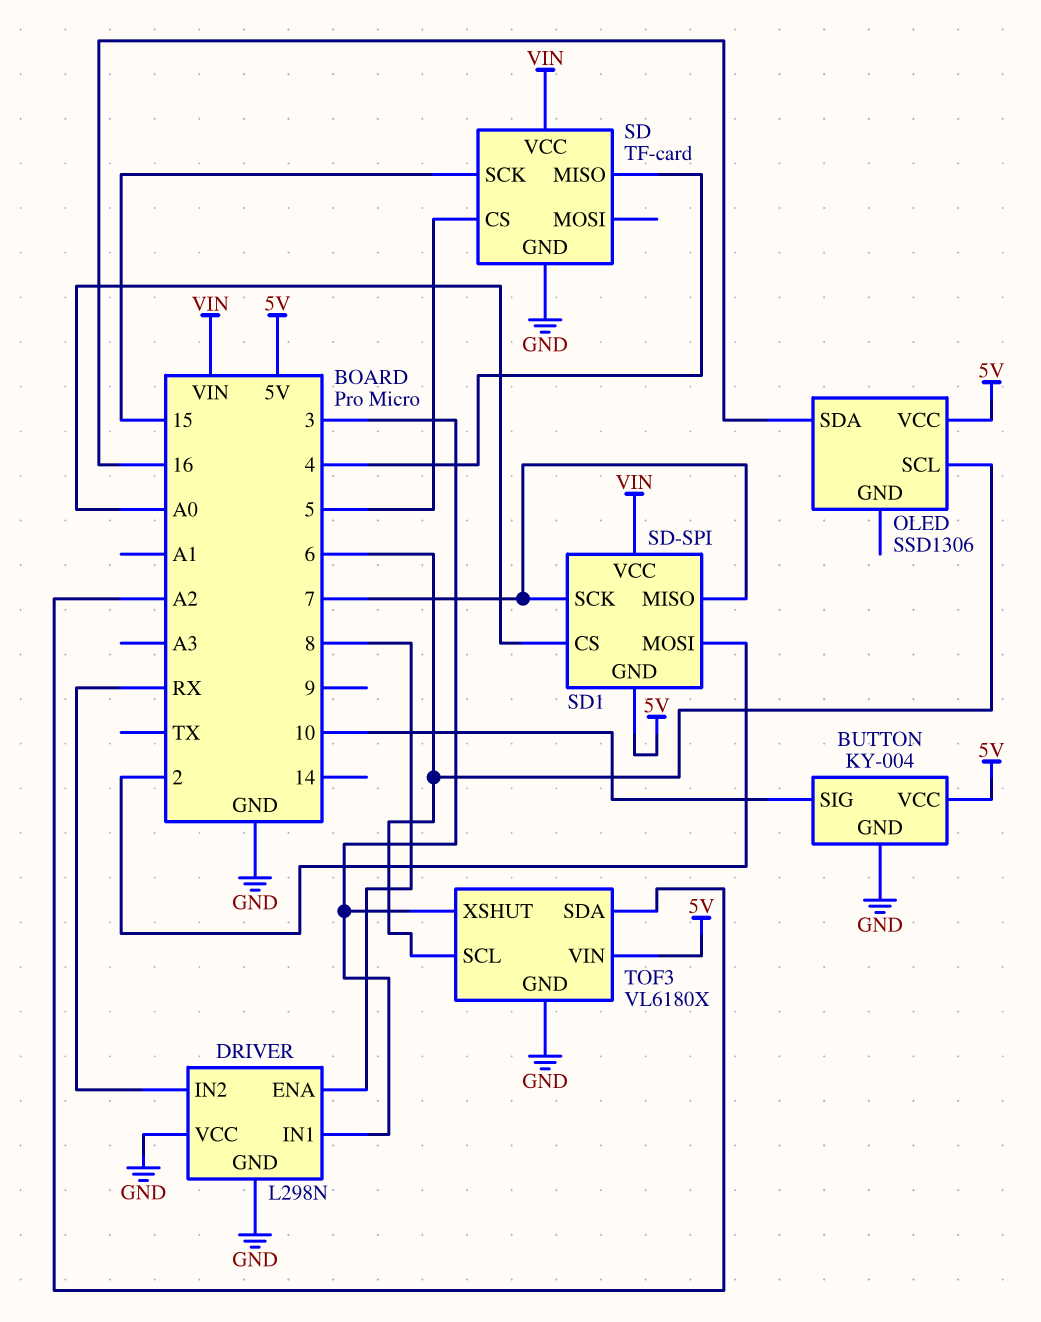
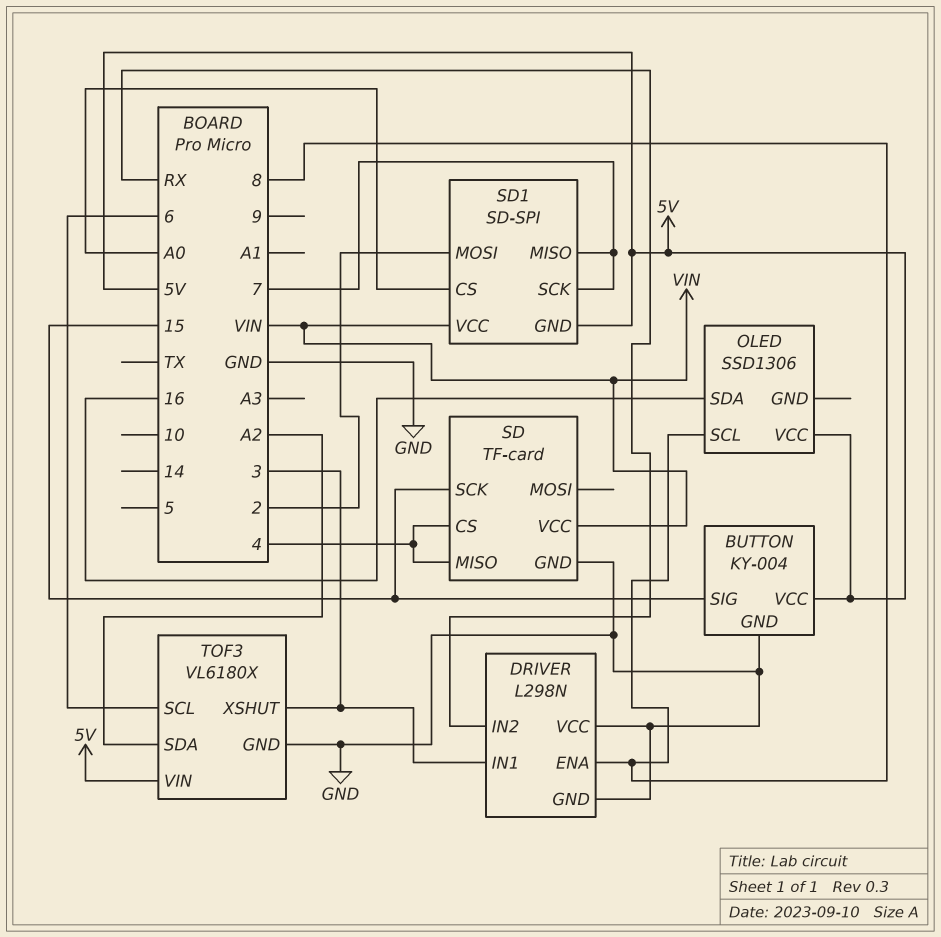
BUTTON pin SIG: 10 -> 15
OLED pin SCL: 6 -> 8
SD pin CS: 5 -> 4

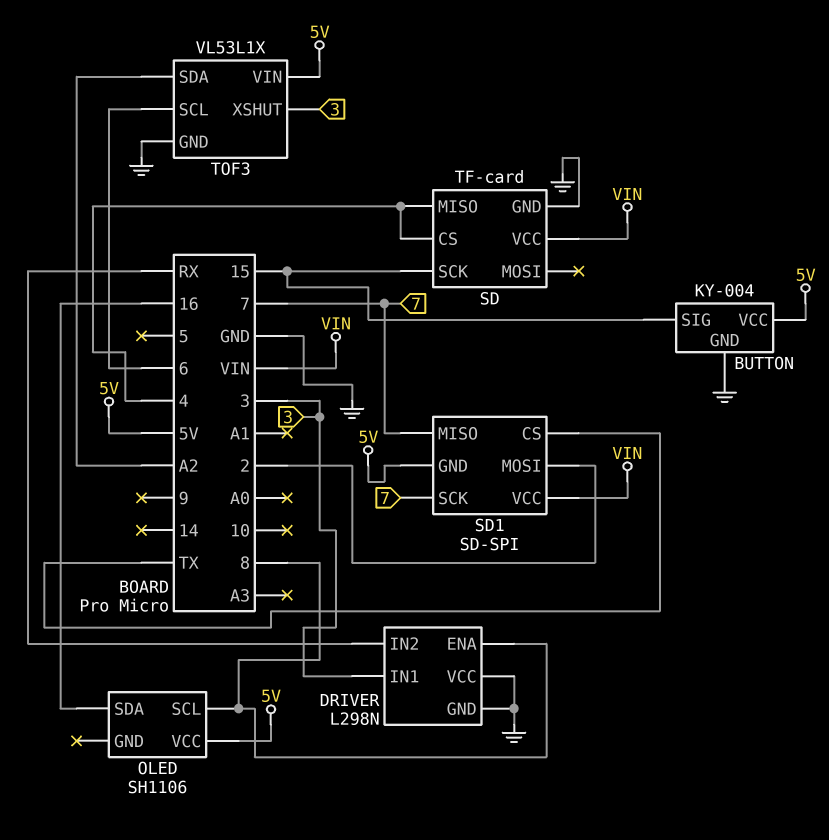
OLED: SSD1306 -> SH1106
SD1 pin CS: A0 -> TX
TOF3: VL6180X -> VL53L1X

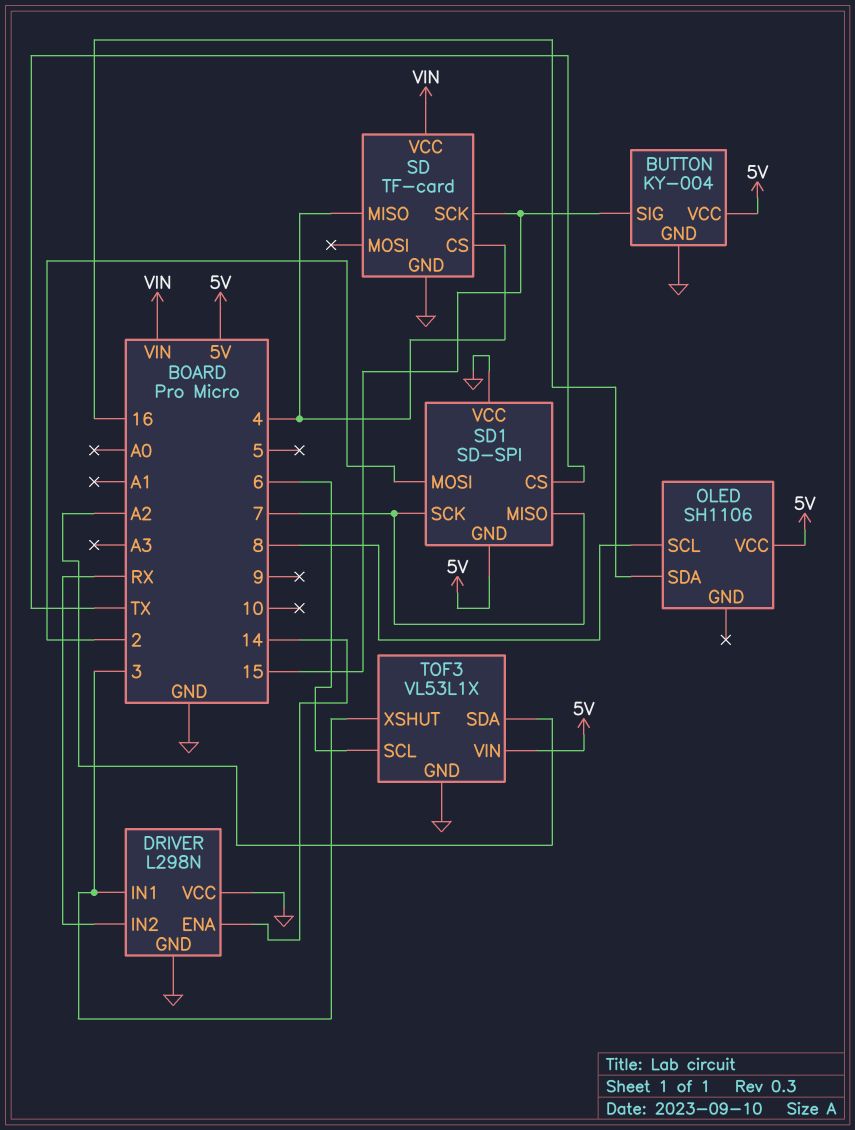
DRIVER pin ENA: 8 -> 14
SD1 pin VCC: VIN -> GND

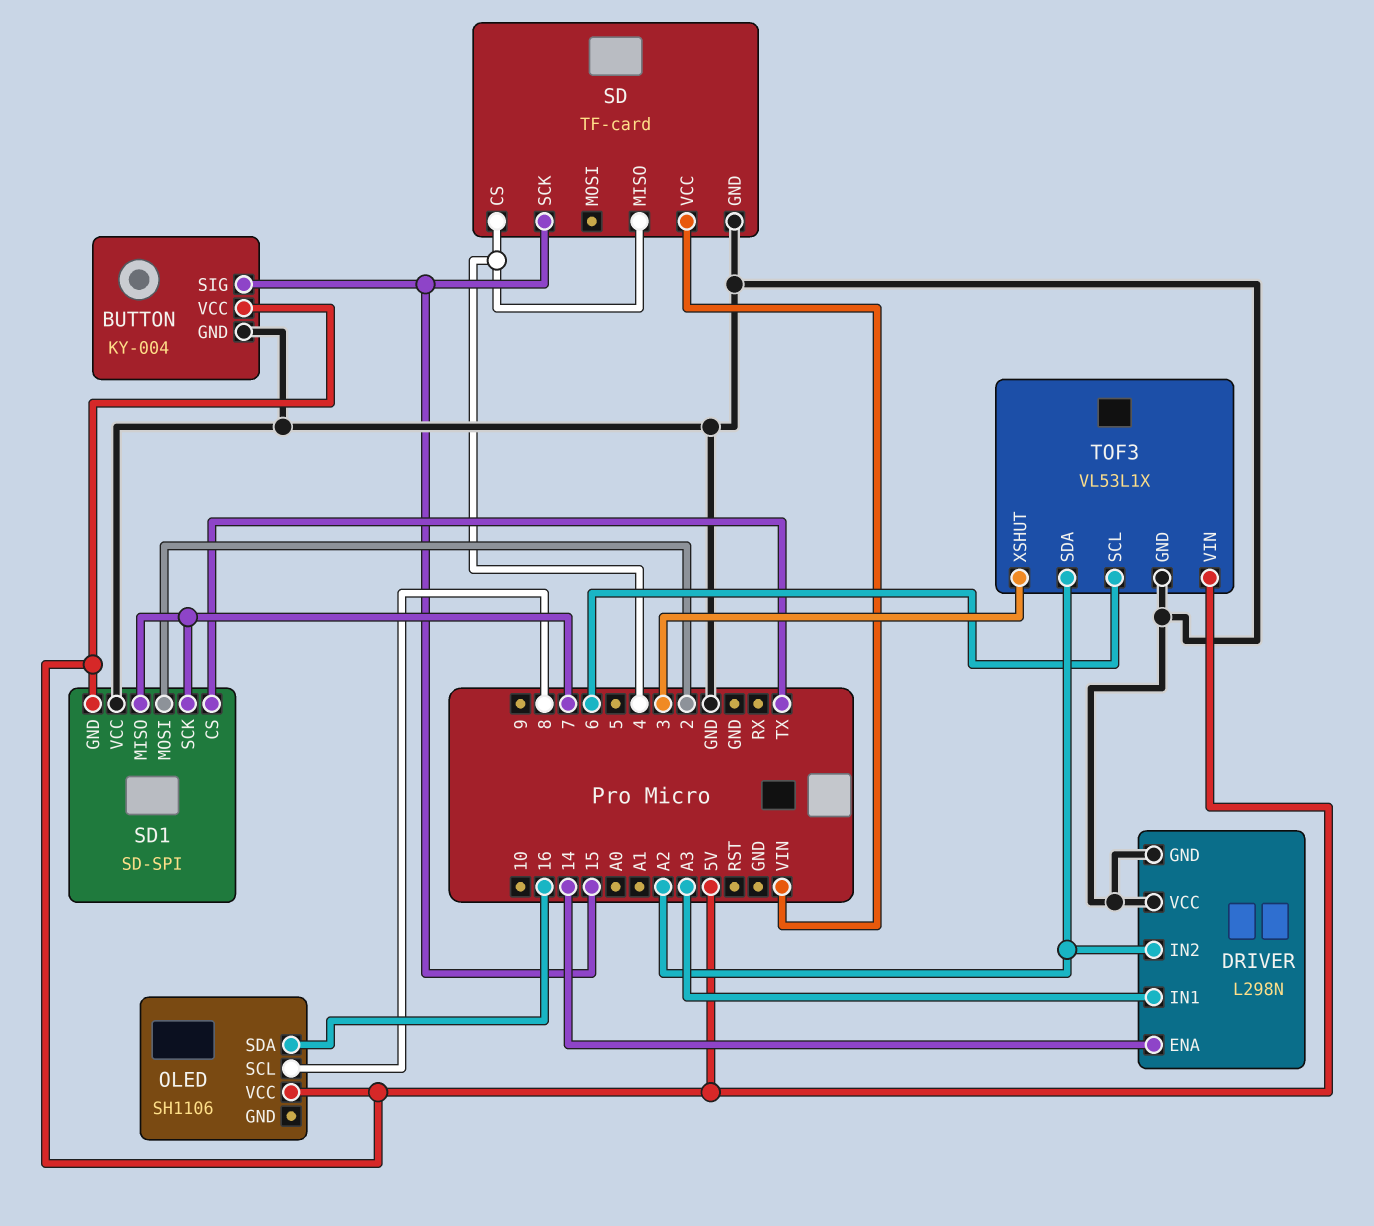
DRIVER pin IN1: 3 -> A3
DRIVER pin IN2: RX -> A2

